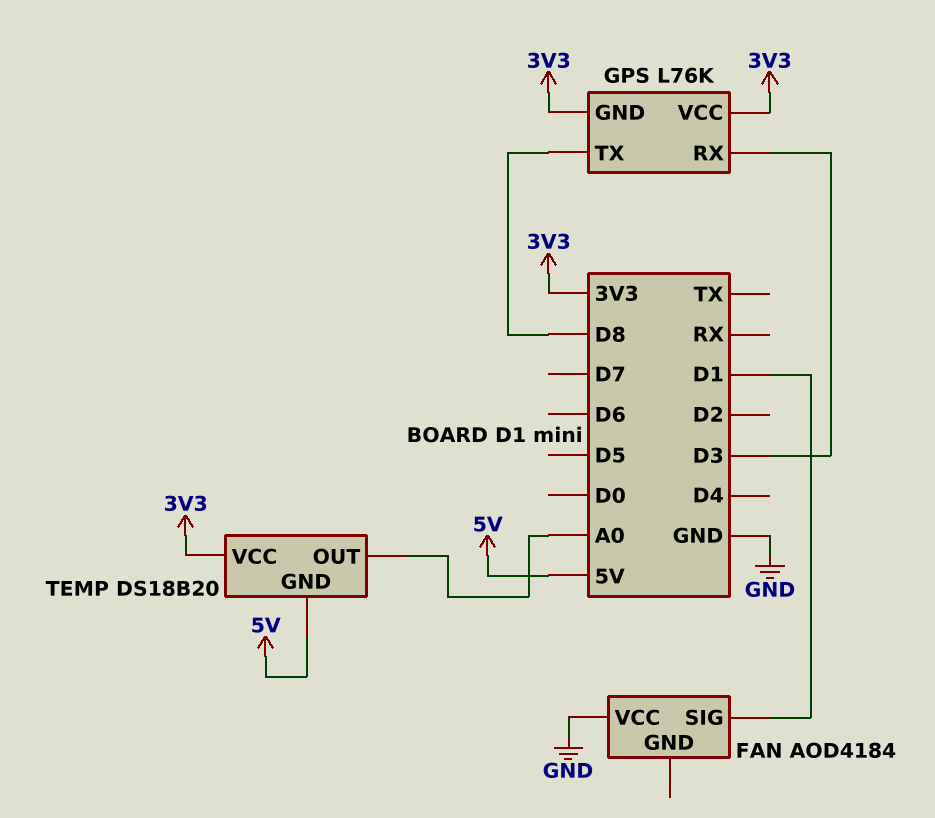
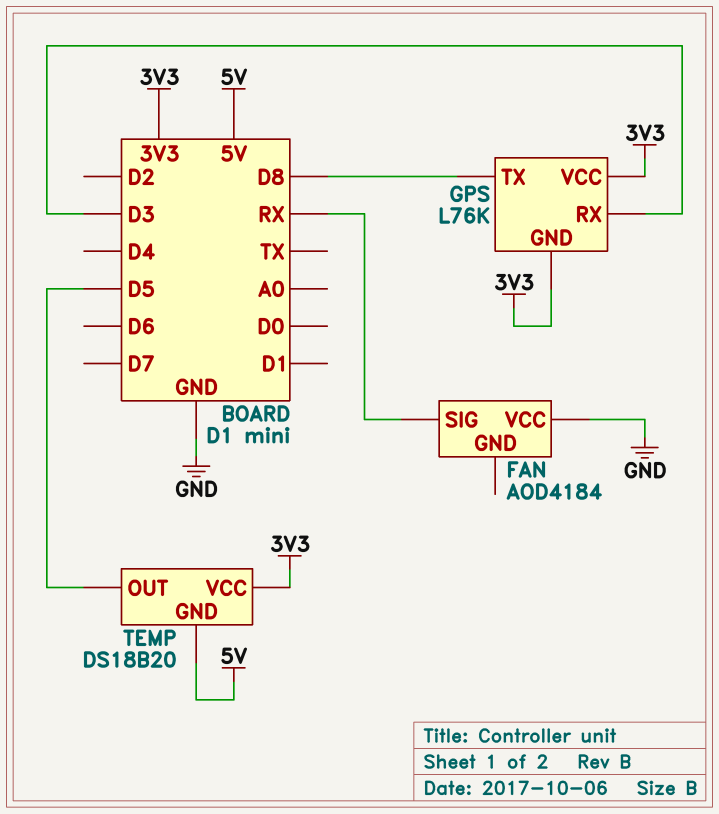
FAN pin SIG: D1 -> RX
TEMP pin OUT: A0 -> D5

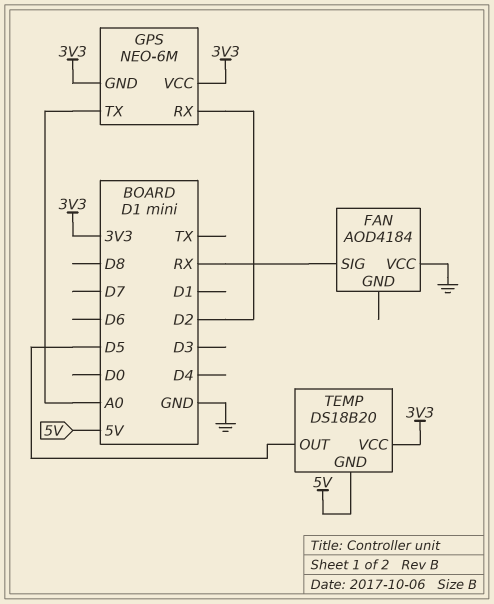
GPS: L76K -> NEO-6M
GPS pin RX: D3 -> D2
GPS pin TX: D8 -> A0

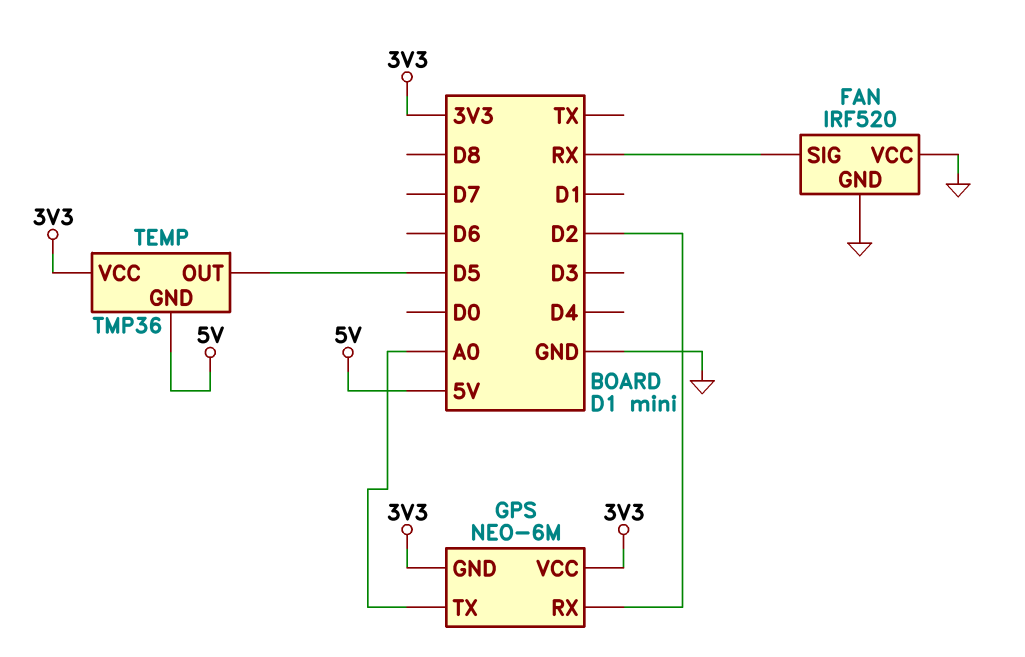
FAN: AOD4184 -> IRF520
FAN pin GND: none -> GND
TEMP: DS18B20 -> TMP36

